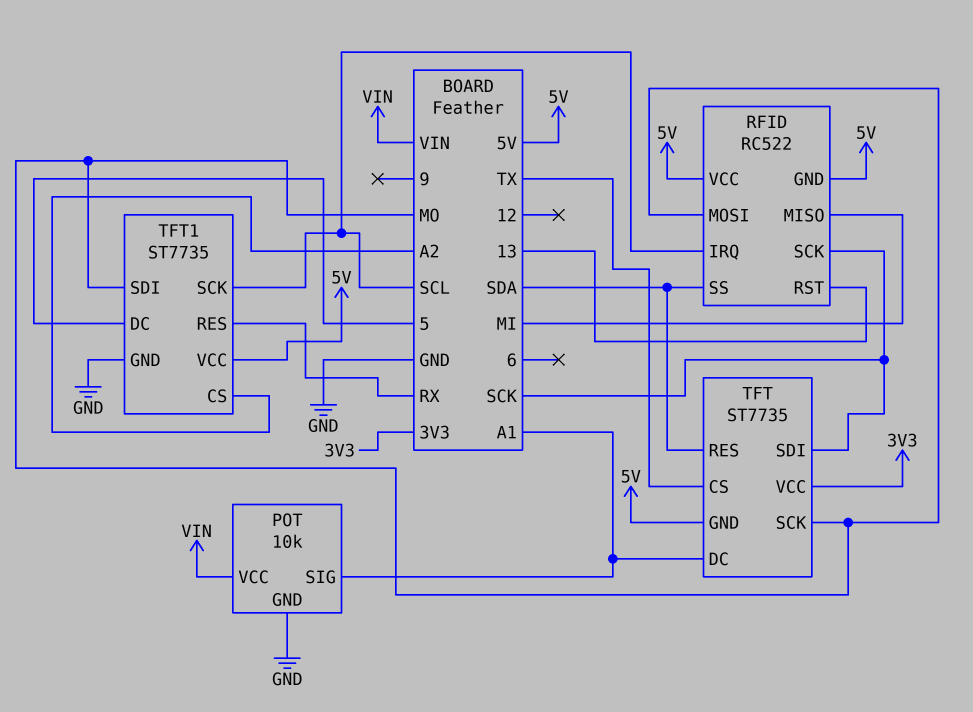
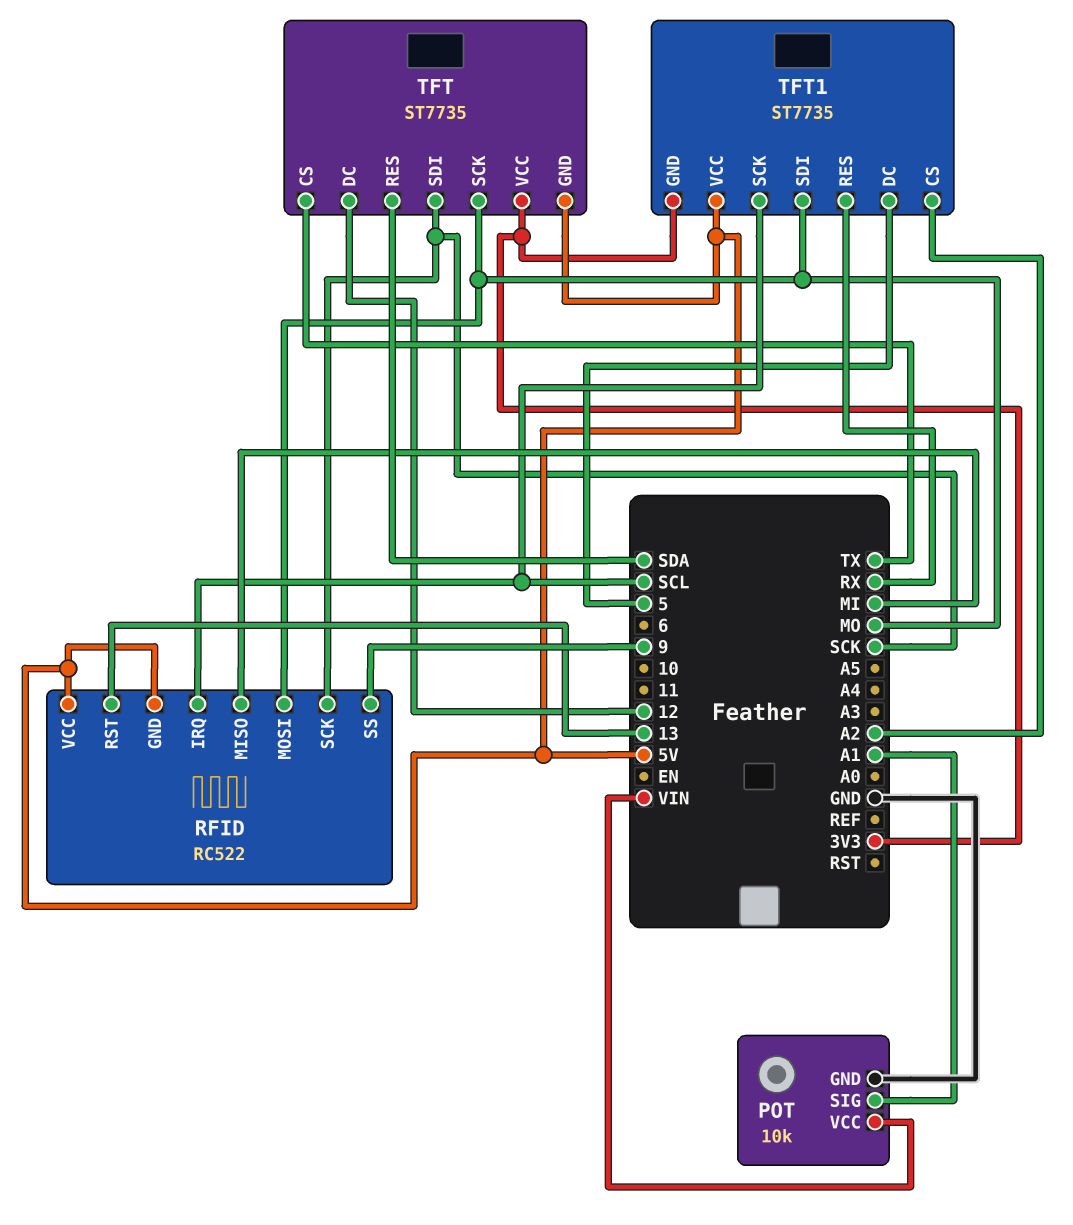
RFID pin SS: SDA -> 9
TFT pin DC: A1 -> 12
TFT1 pin GND: GND -> 3V3

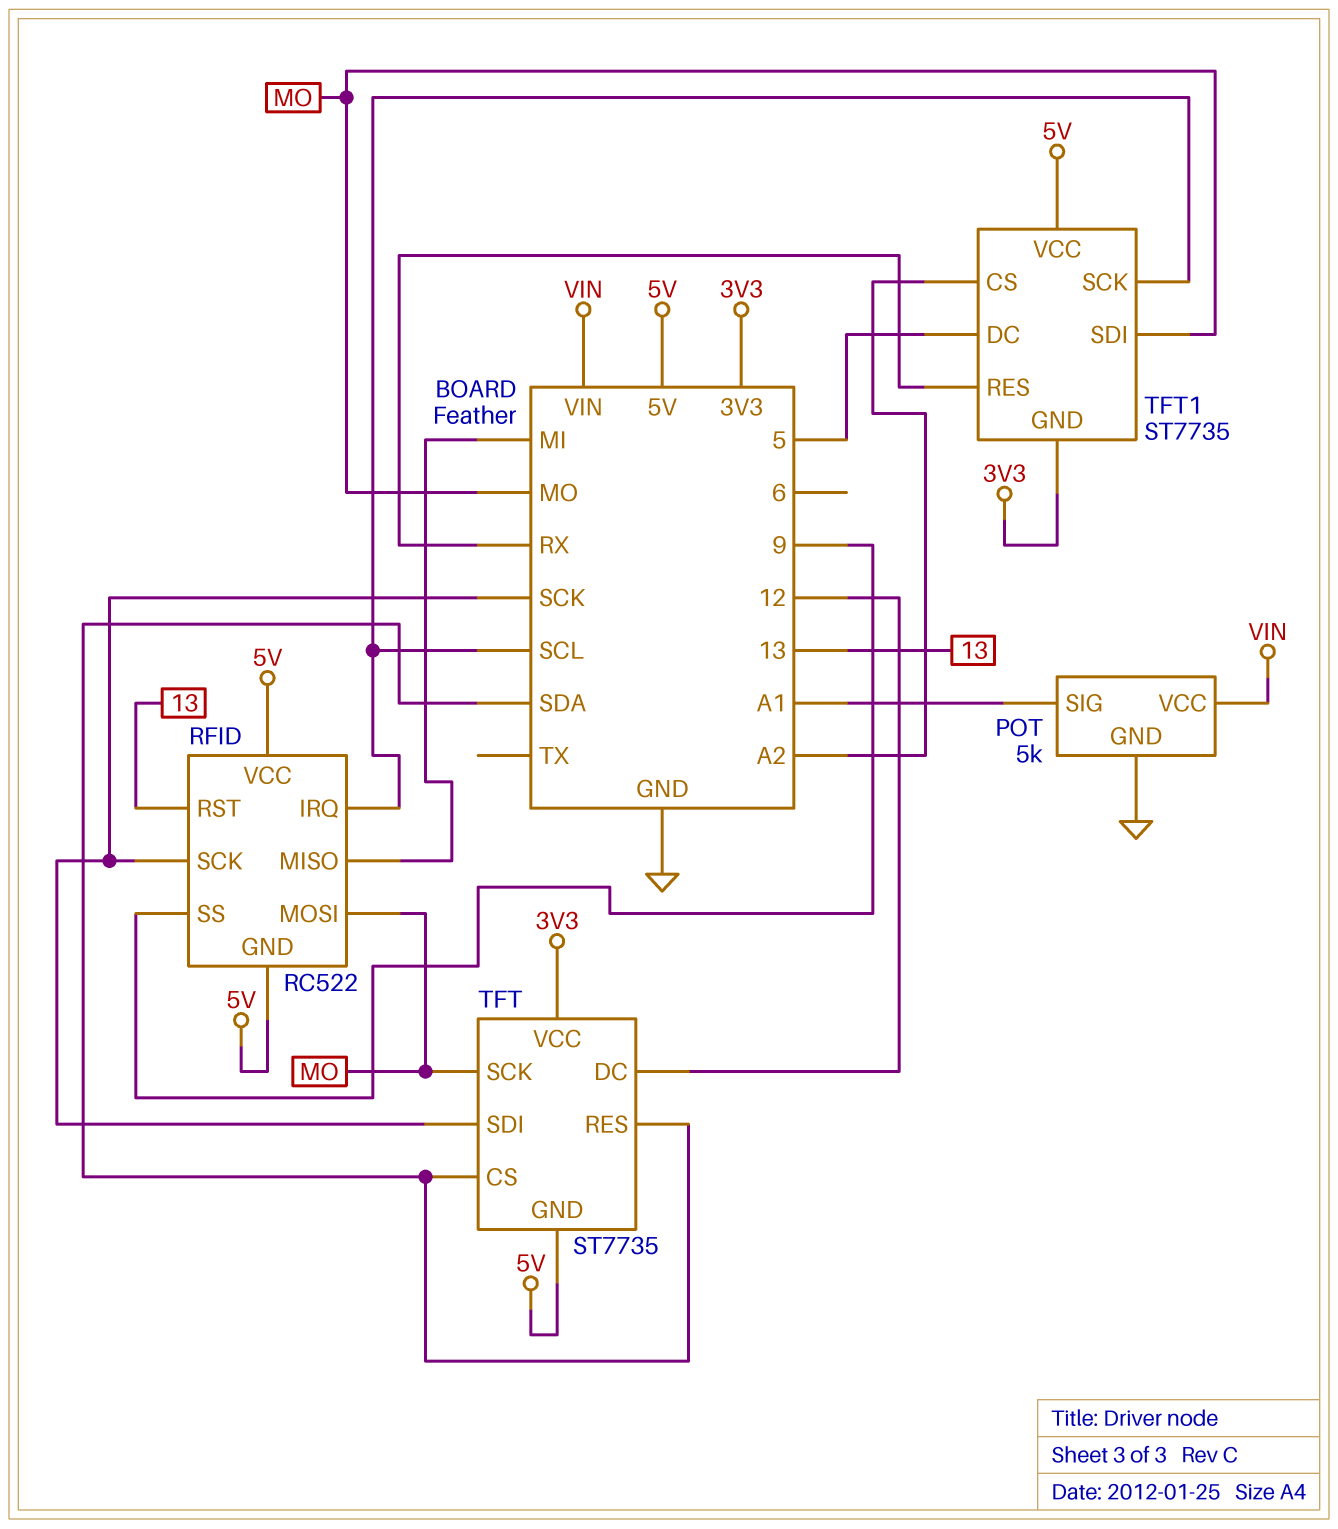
POT: 10k -> 5k
TFT pin CS: TX -> SDA

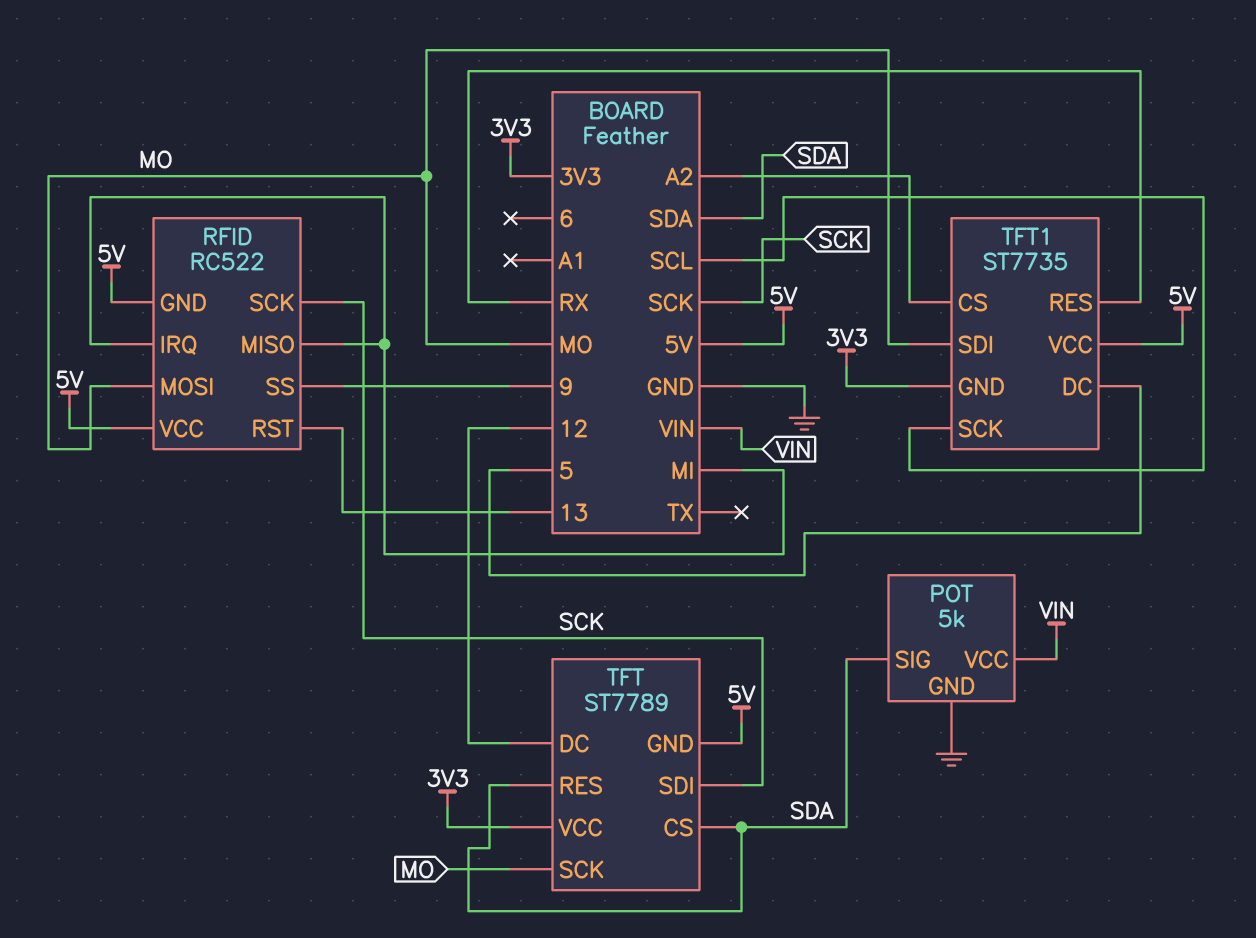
POT pin SIG: A1 -> SDA
RFID pin IRQ: SCL -> MI
TFT: ST7735 -> ST7789

